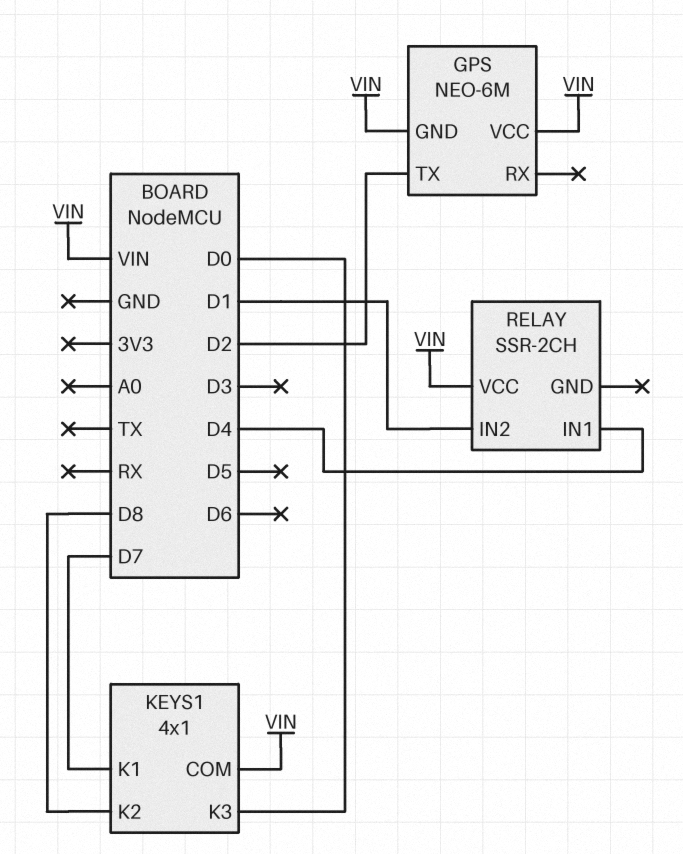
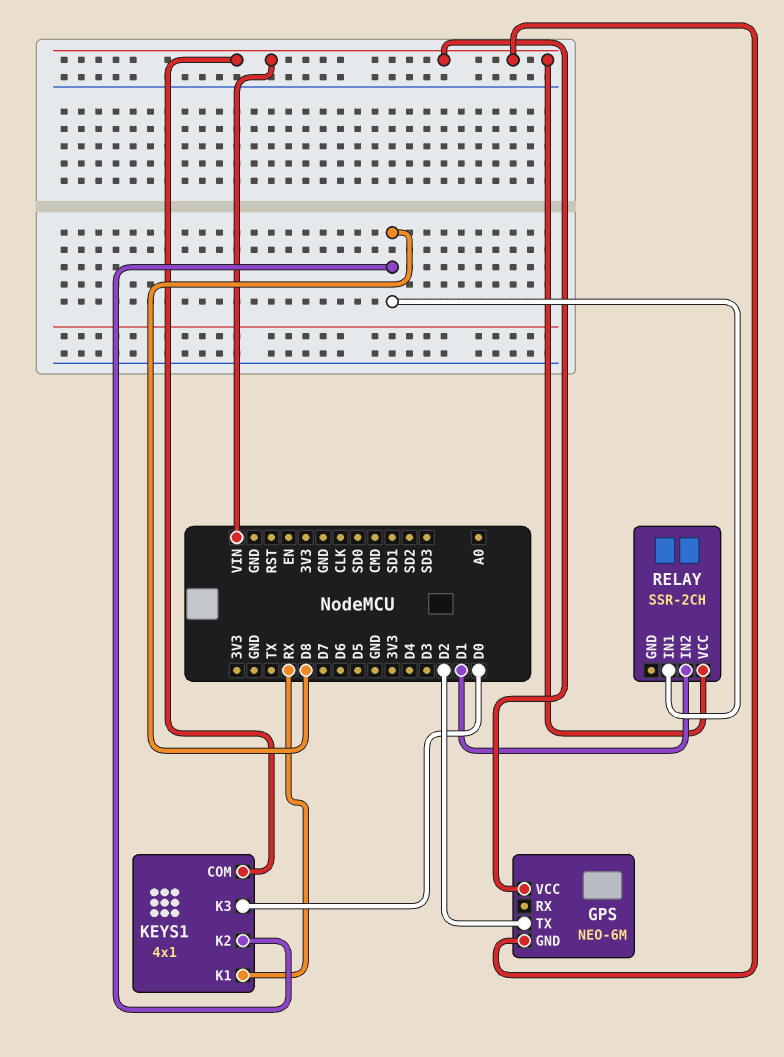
KEYS1 pin K1: D7 -> RX
RELAY pin IN1: D4 -> D8

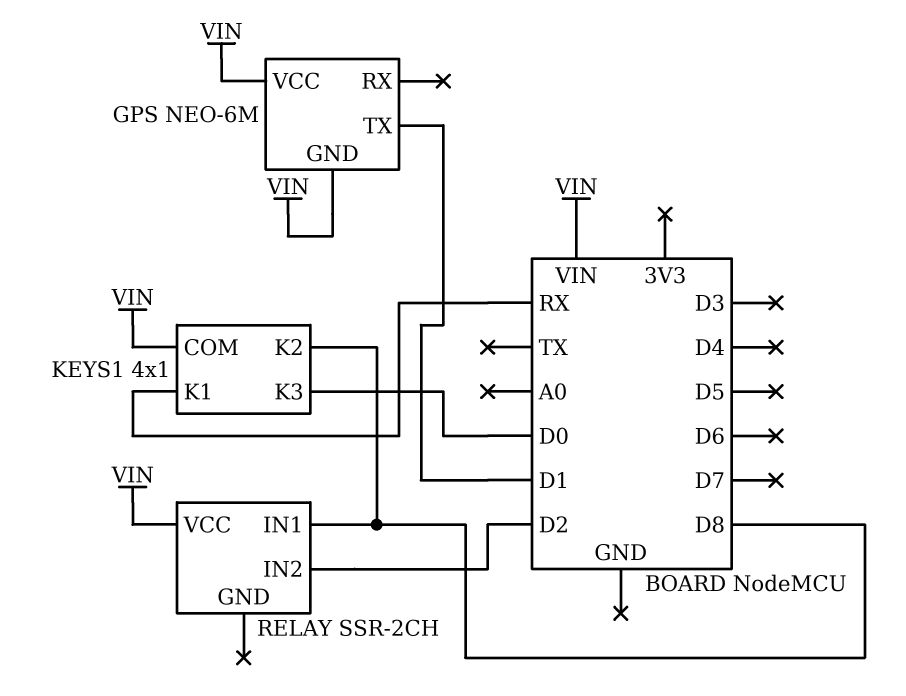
GPS pin TX: D2 -> D1
RELAY pin IN2: D1 -> D2

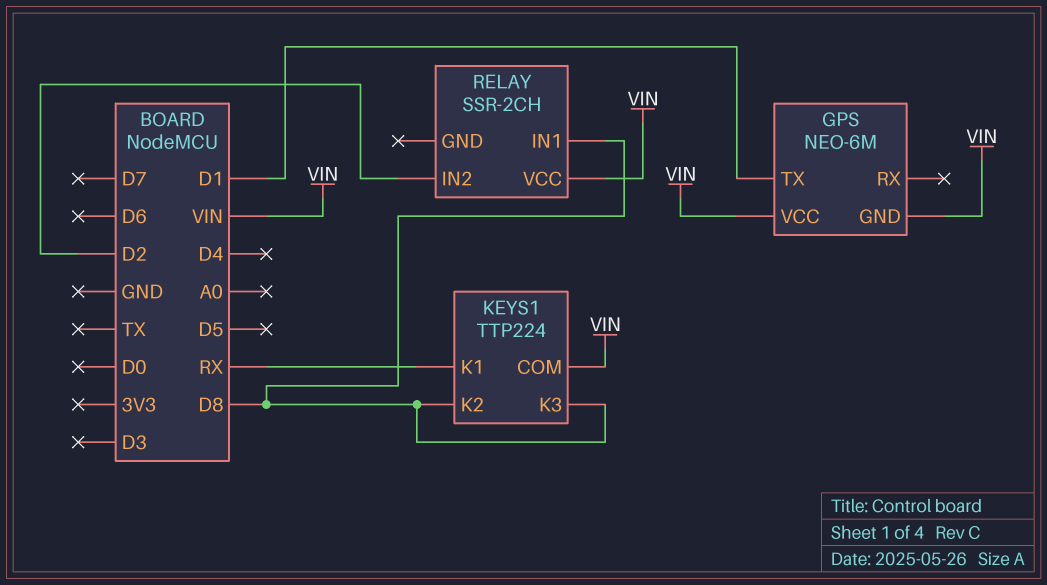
KEYS1: 4x1 -> TTP224
KEYS1 pin K3: D0 -> D8

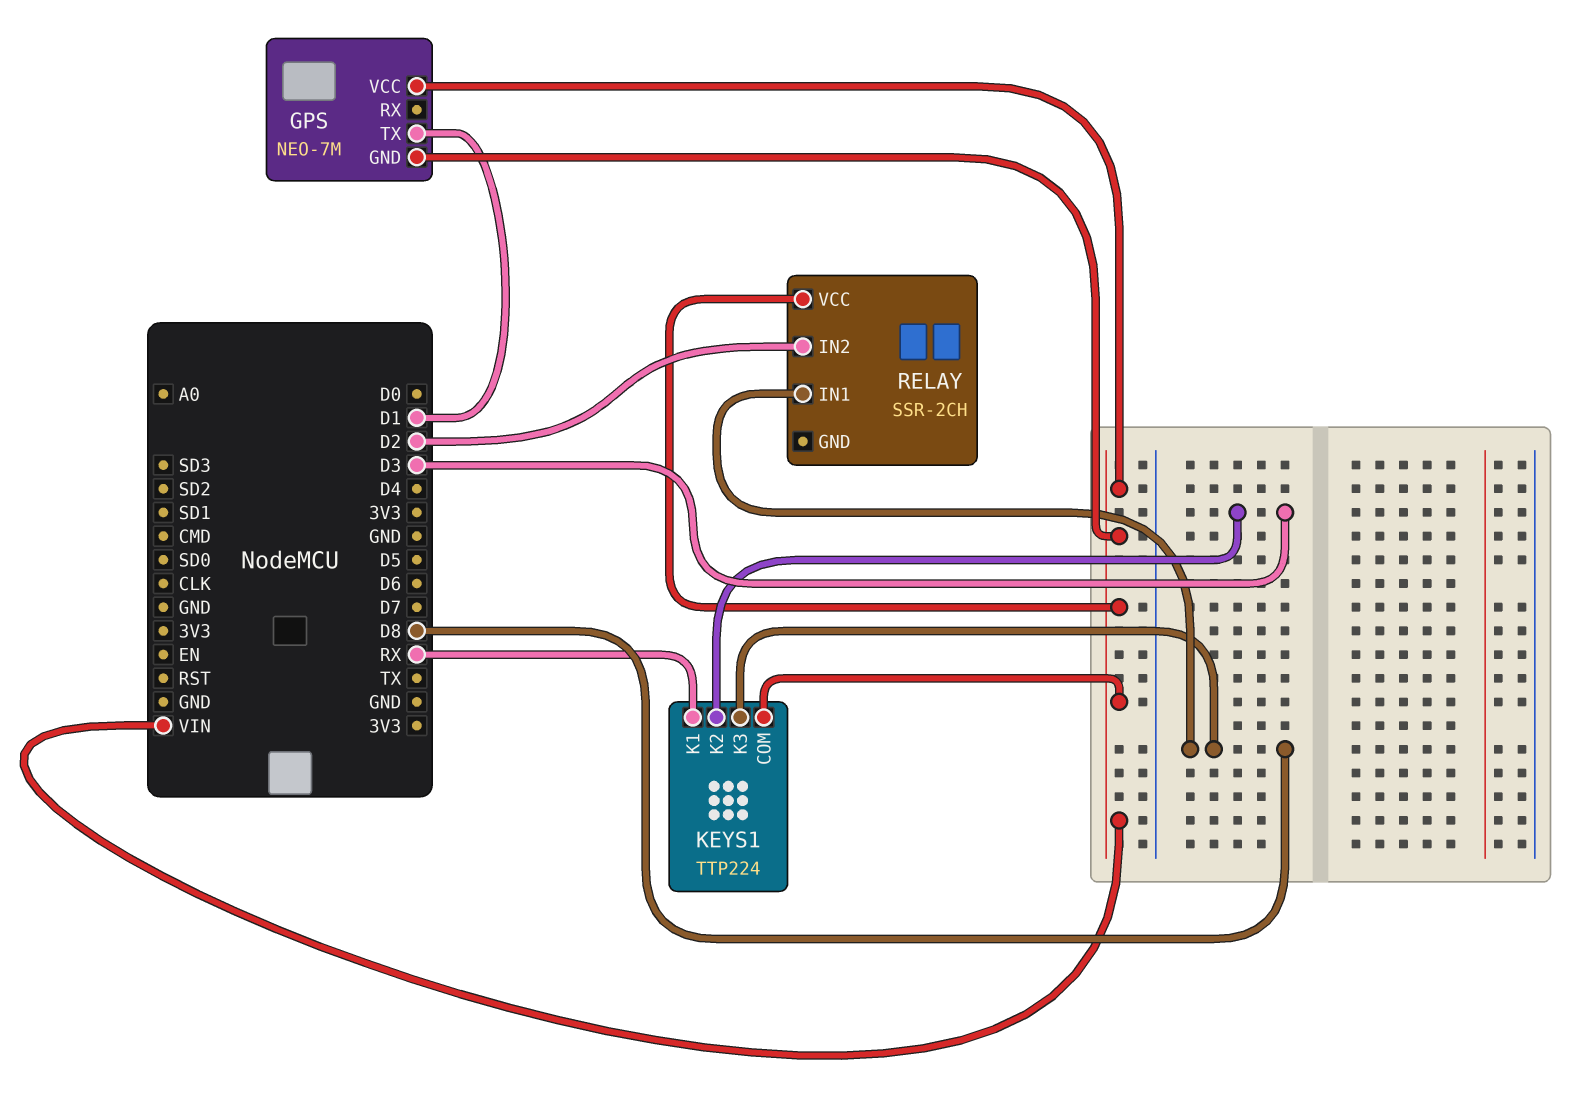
GPS: NEO-6M -> NEO-7M
KEYS1 pin K2: D8 -> D3

